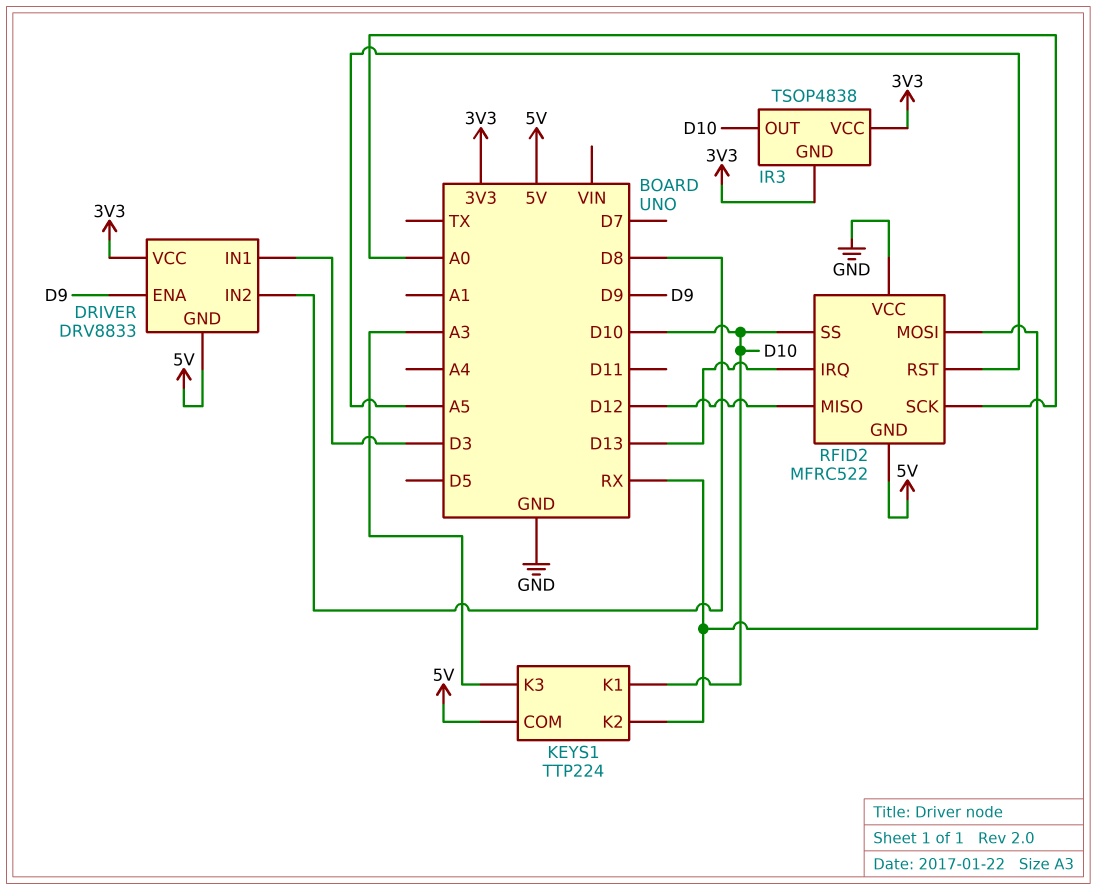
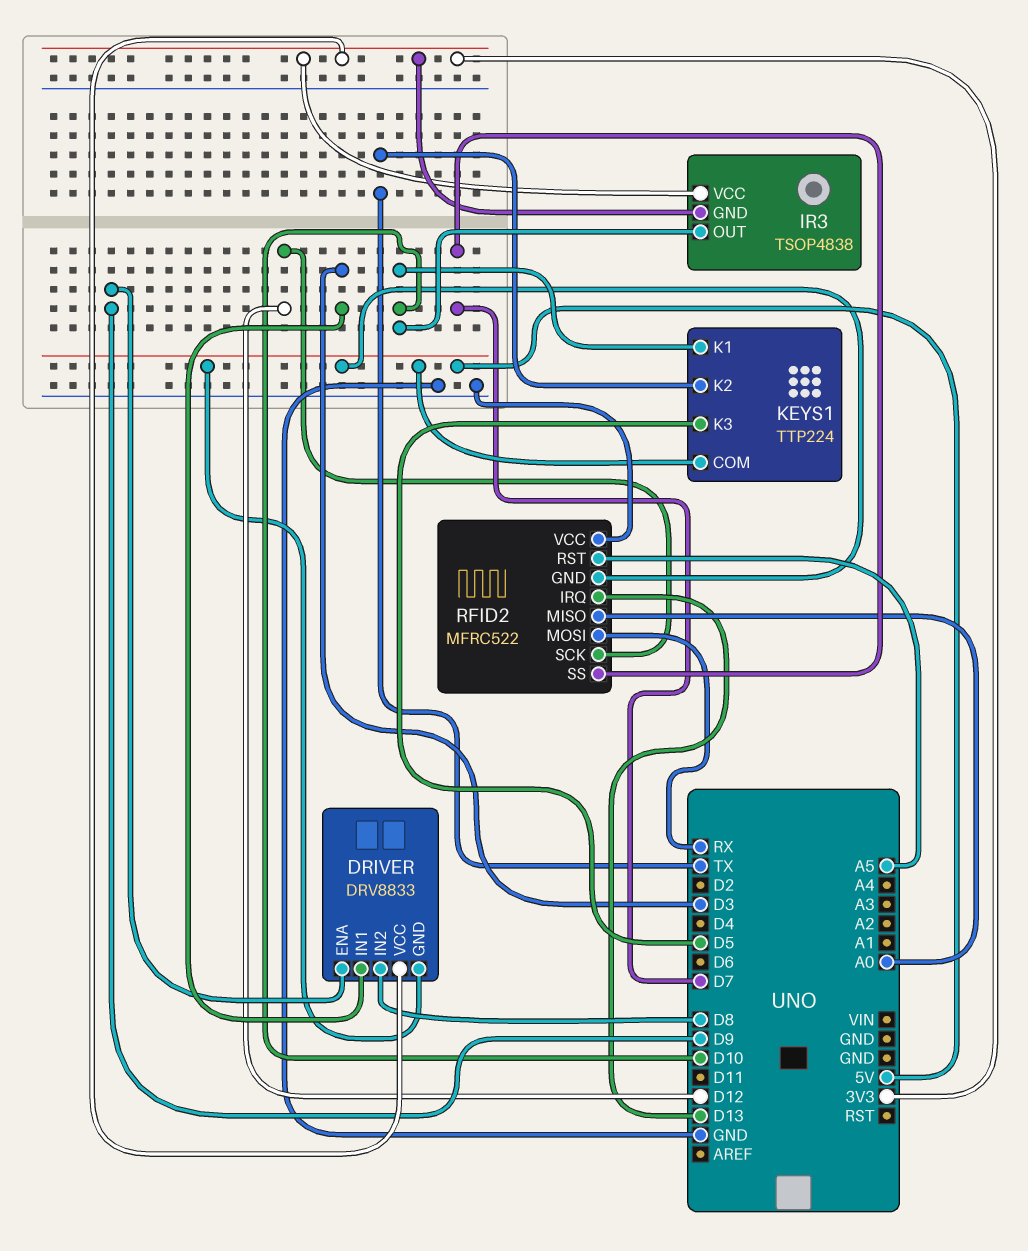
KEYS1 pin K2: RX -> TX
KEYS1 pin K3: A3 -> D5
RFID2 pin MISO: D12 -> A0
RFID2 pin SCK: A0 -> D12
RFID2 pin SS: D10 -> D7

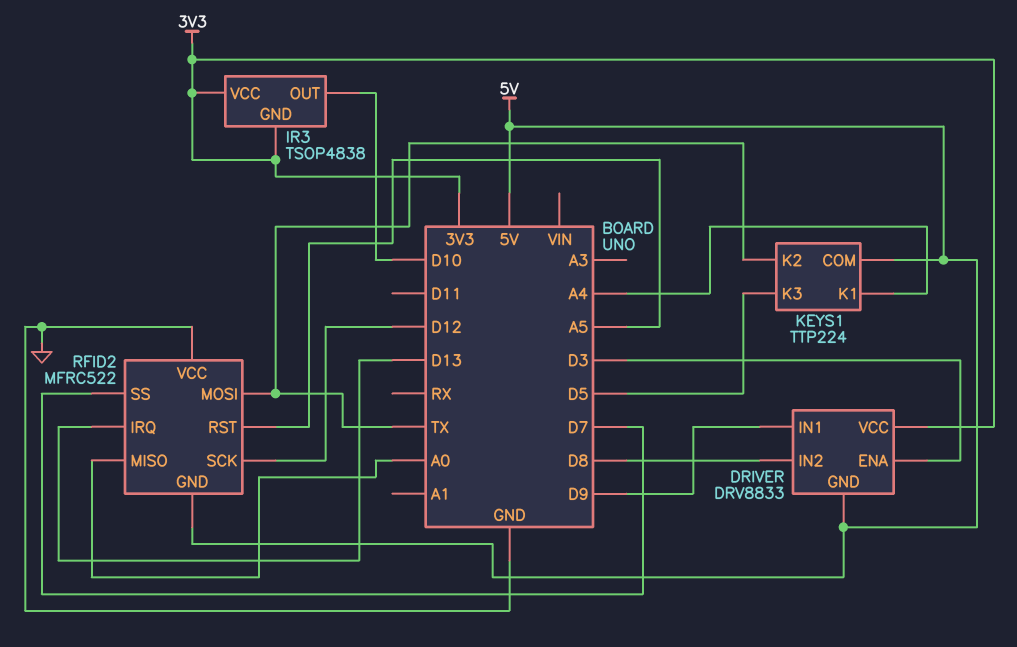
DRIVER pin ENA: D9 -> D3
DRIVER pin IN1: D3 -> D9
KEYS1 pin K1: D10 -> A4
RFID2 pin MOSI: RX -> TX

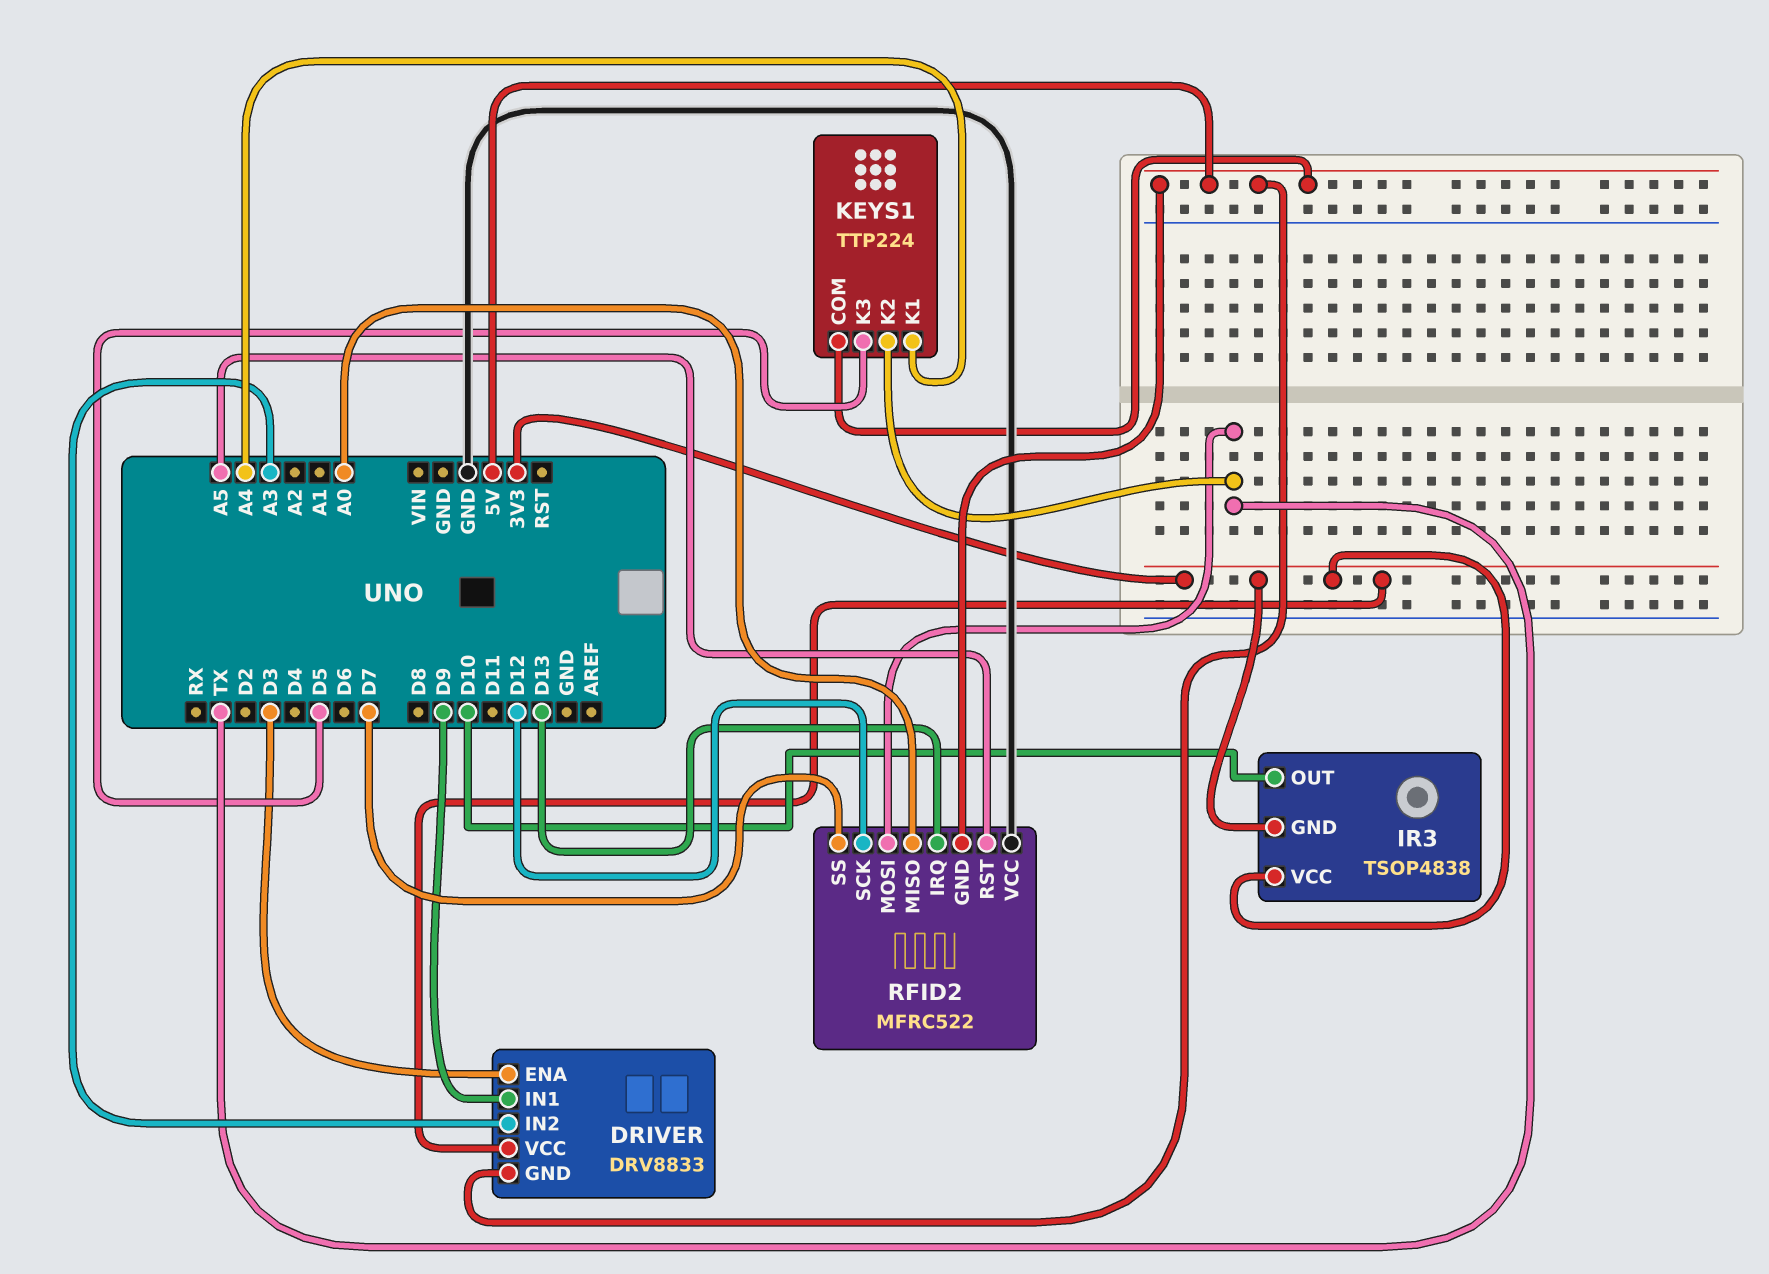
DRIVER pin IN2: D8 -> A3

